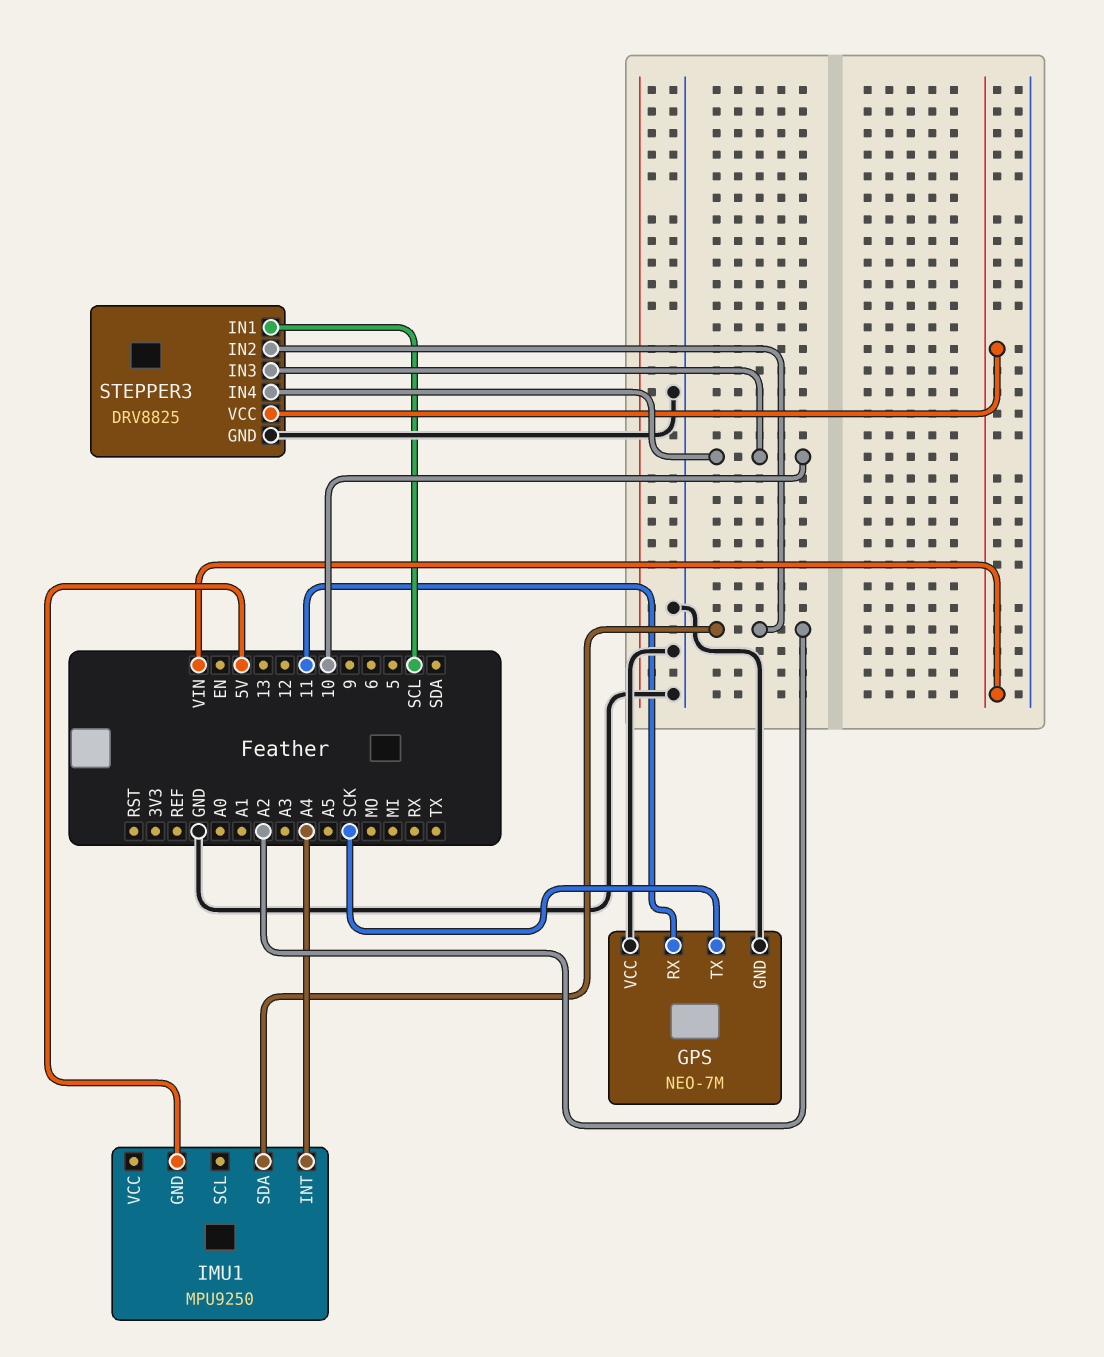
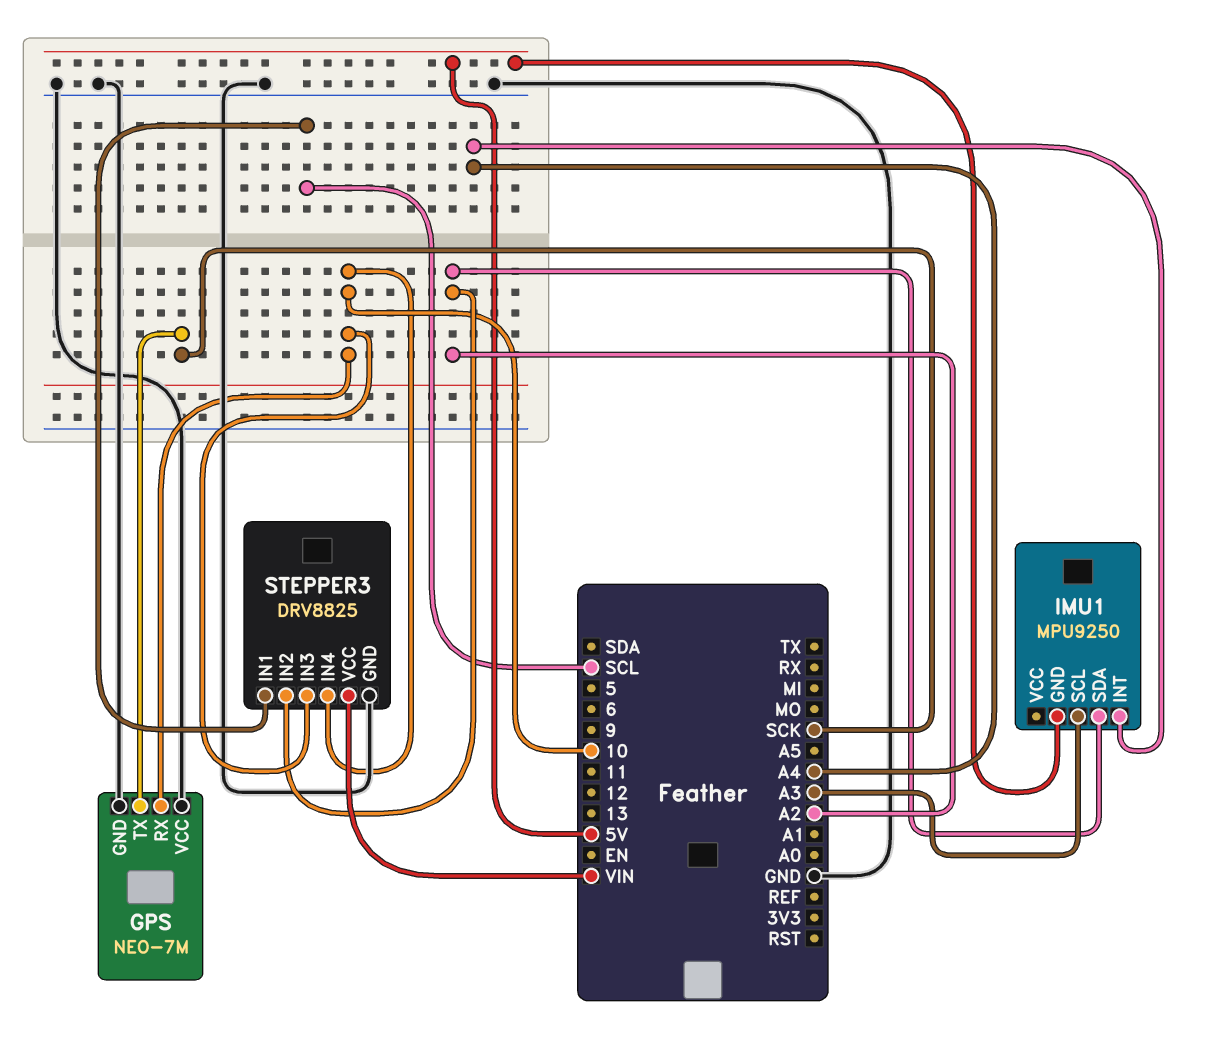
GPS pin RX: 11 -> 10
IMU1 pin SCL: none -> A3

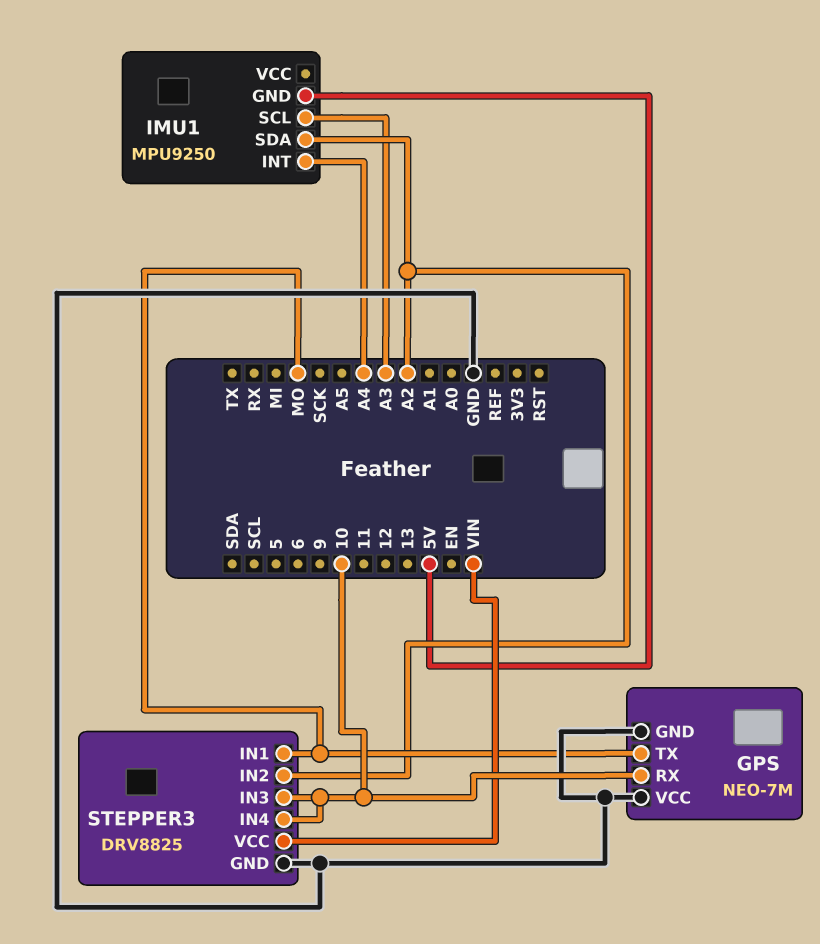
GPS pin TX: SCK -> MO
STEPPER3 pin IN1: SCL -> MO

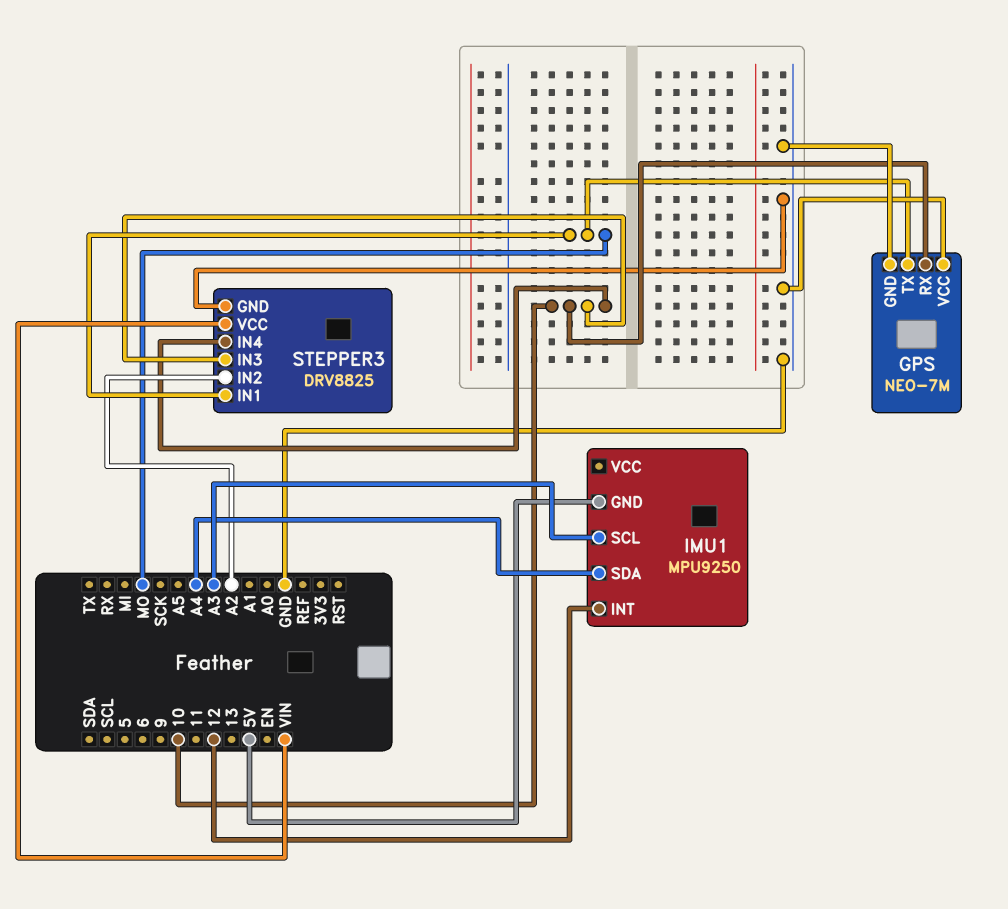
IMU1 pin INT: A4 -> 12
IMU1 pin SDA: A2 -> A4

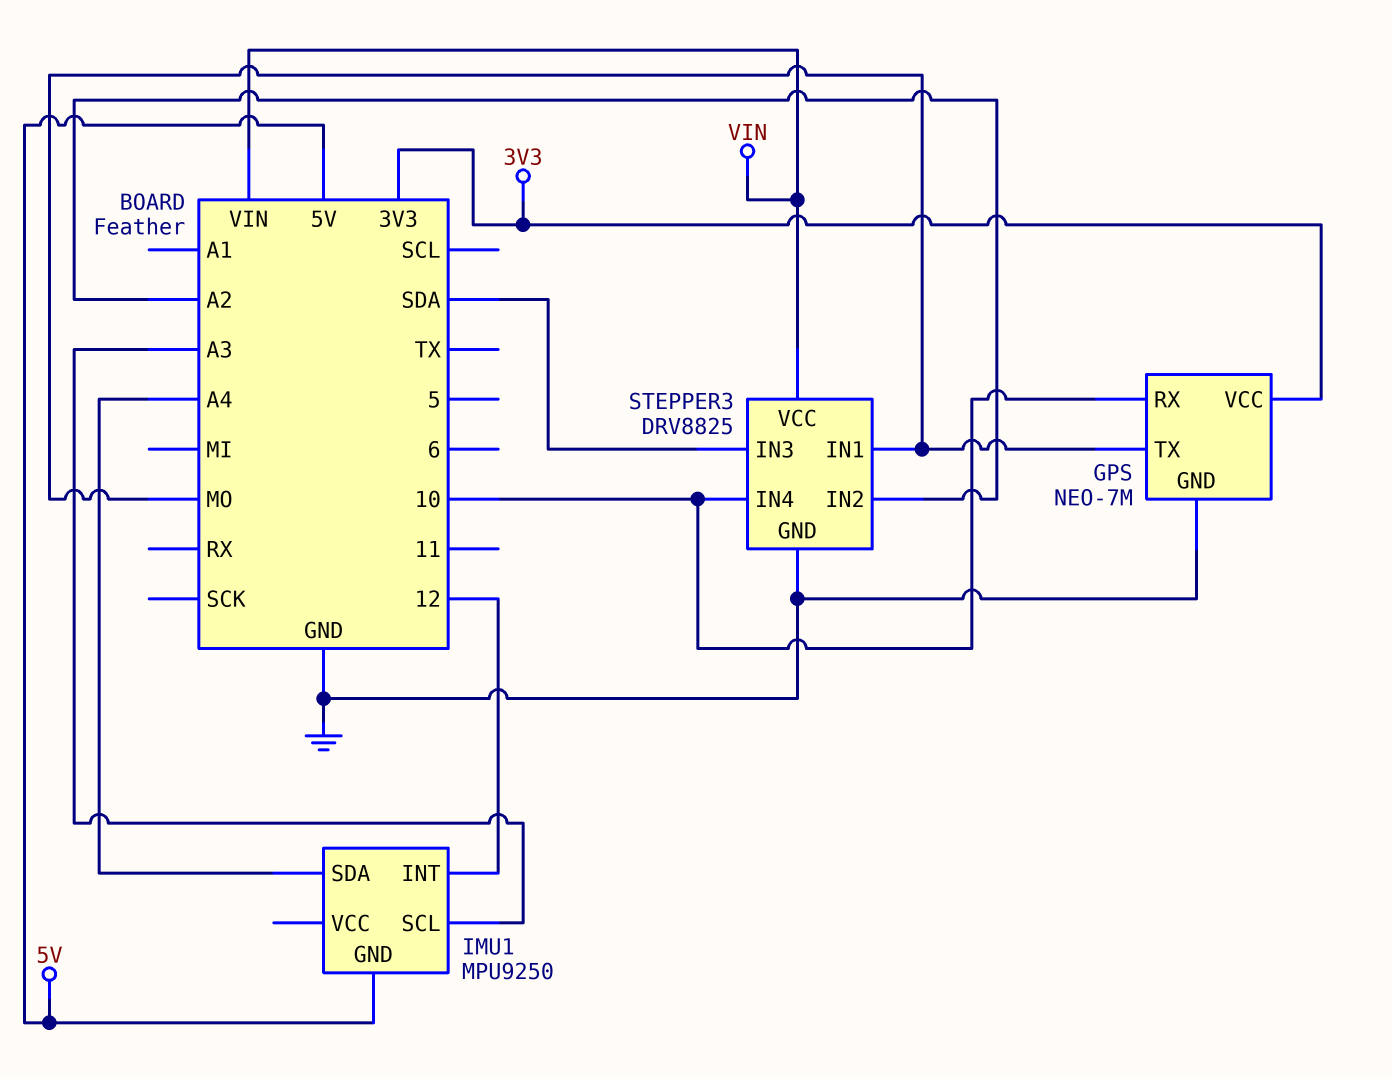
GPS pin VCC: GND -> 3V3
STEPPER3 pin IN3: 10 -> SDA

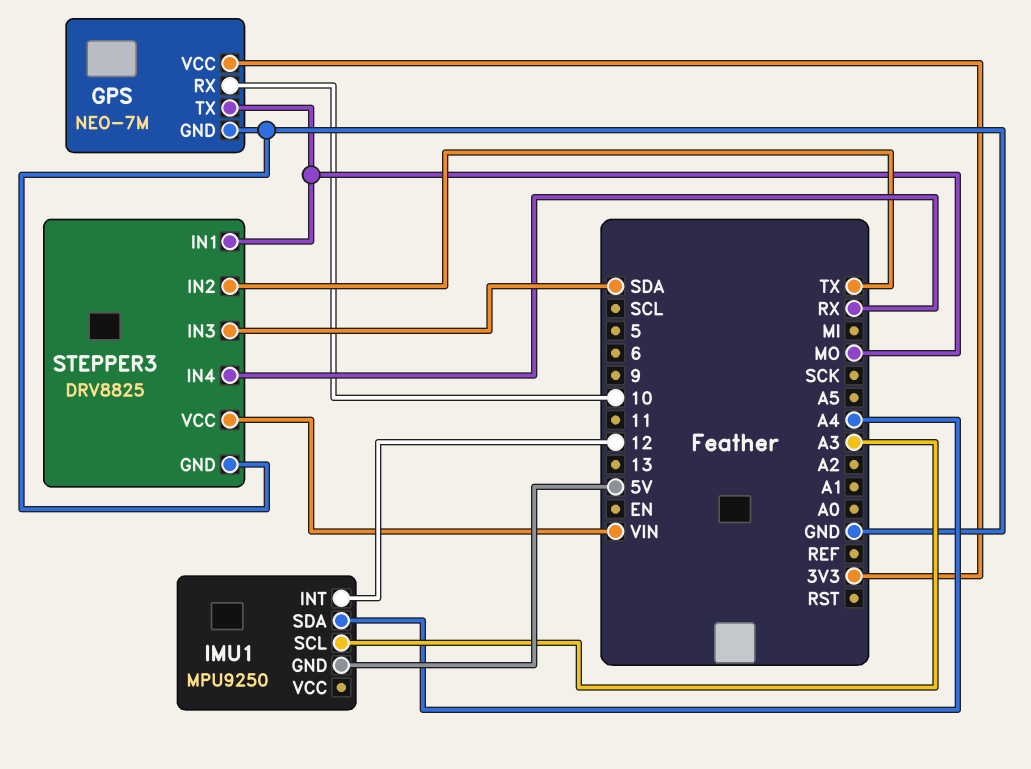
STEPPER3 pin IN2: A2 -> TX
STEPPER3 pin IN4: 10 -> RX

